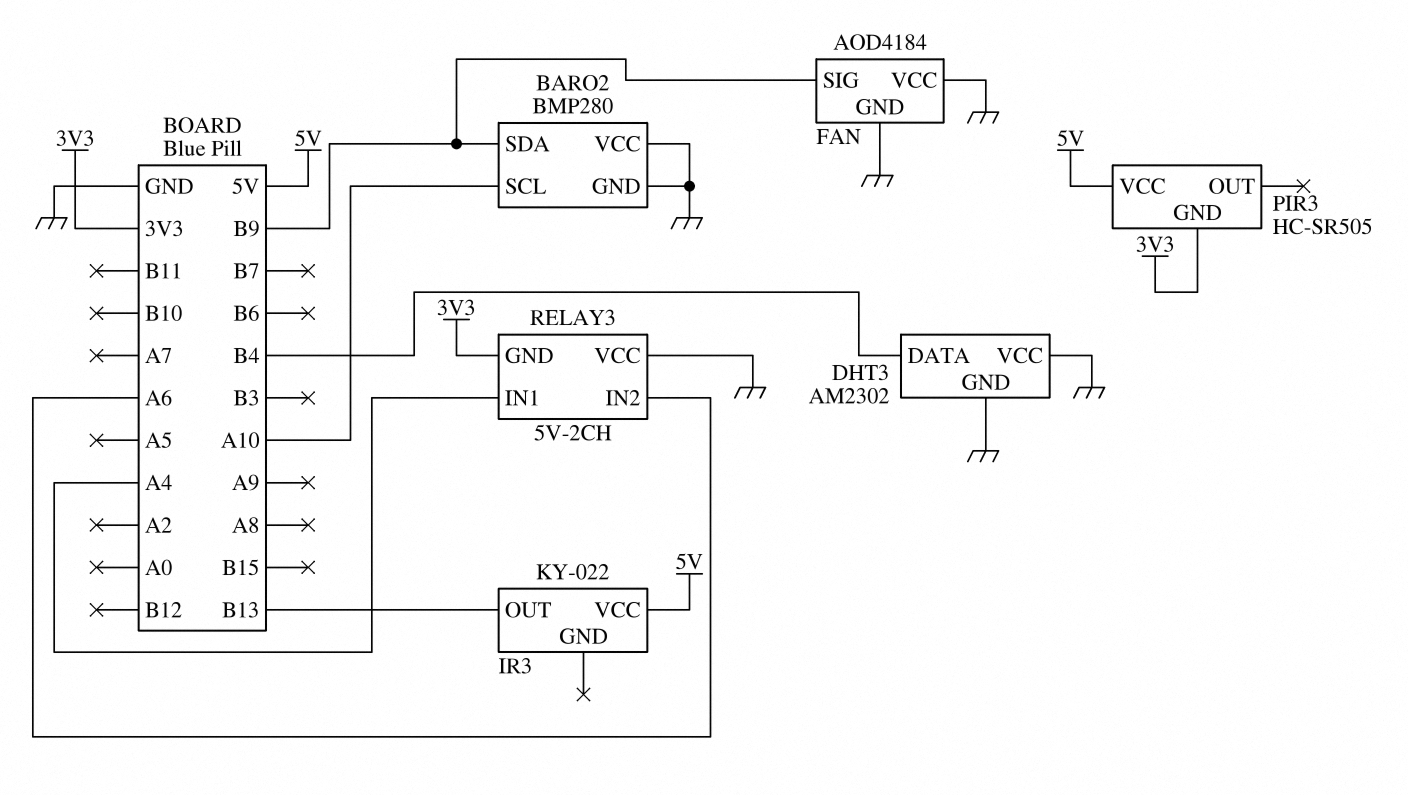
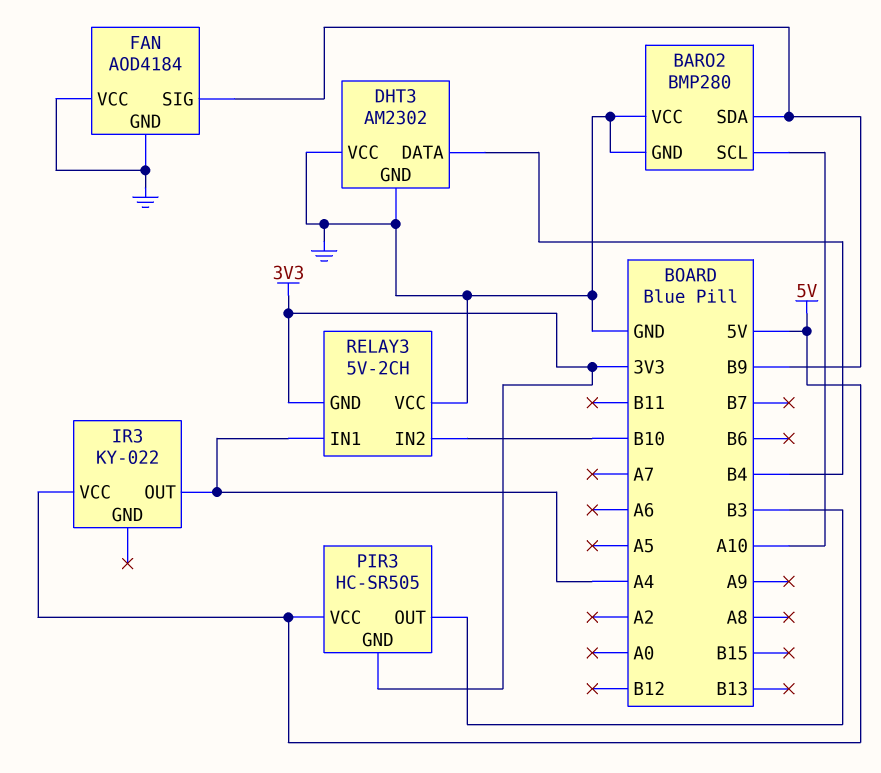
IR3 pin OUT: B13 -> A4
PIR3 pin OUT: none -> B3
RELAY3 pin IN2: A6 -> B10

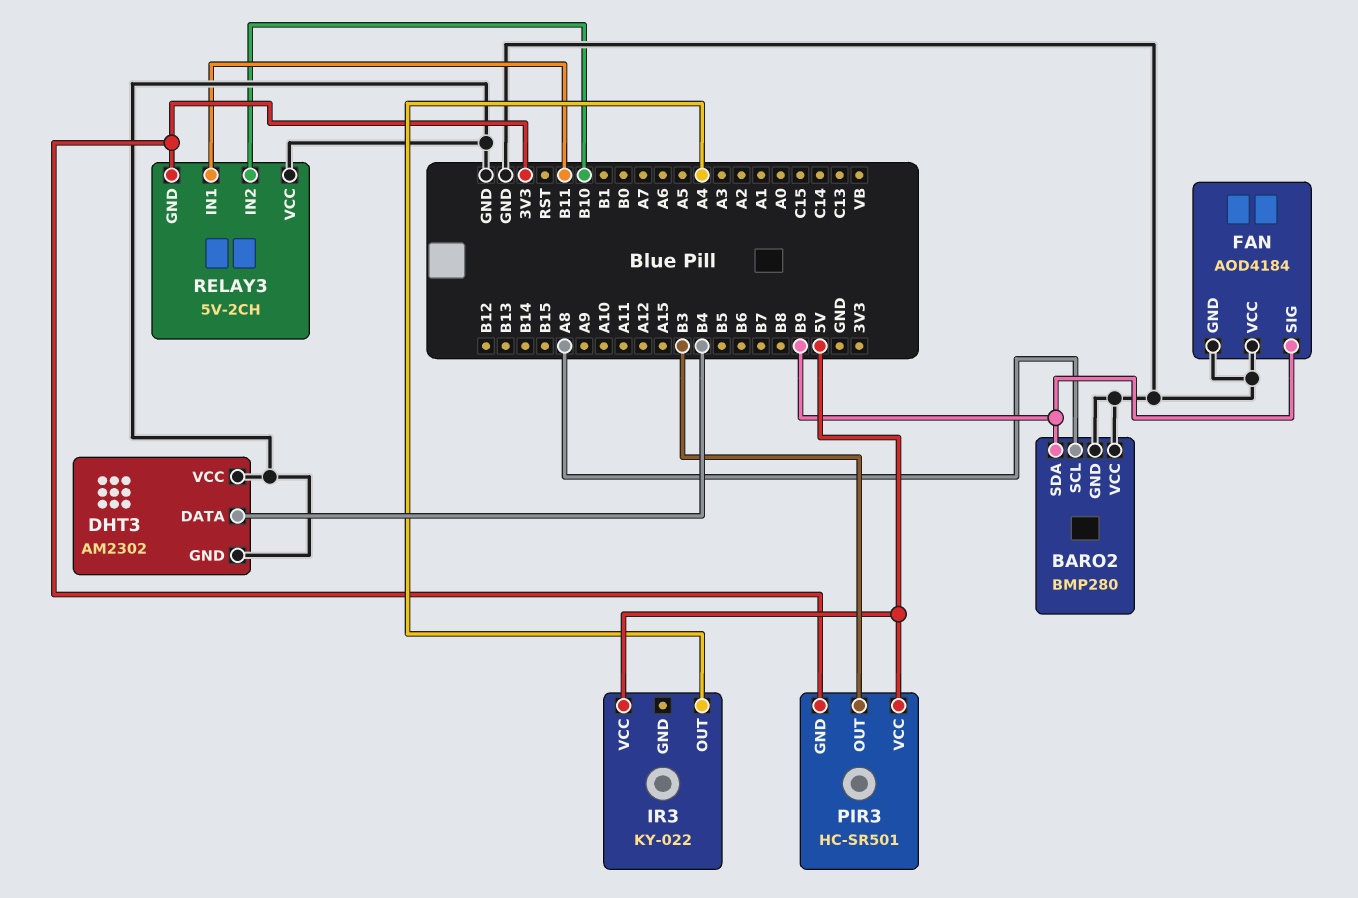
BARO2 pin SCL: A10 -> A8
PIR3: HC-SR505 -> HC-SR501
RELAY3 pin IN1: A4 -> B11

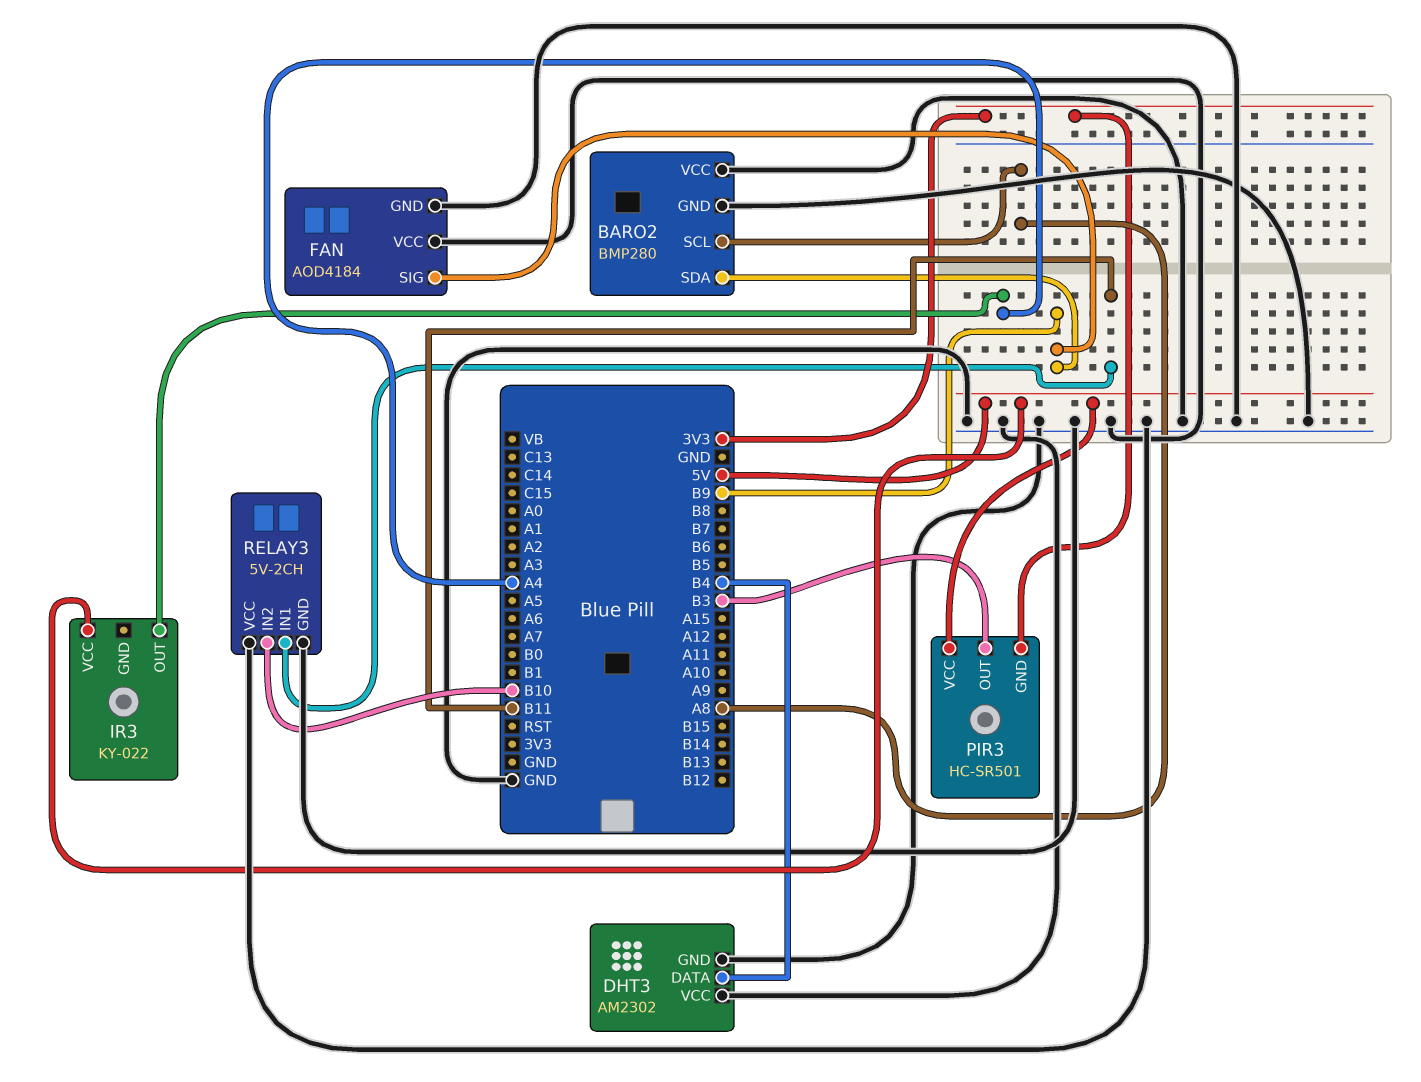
RELAY3 pin GND: 3V3 -> GND

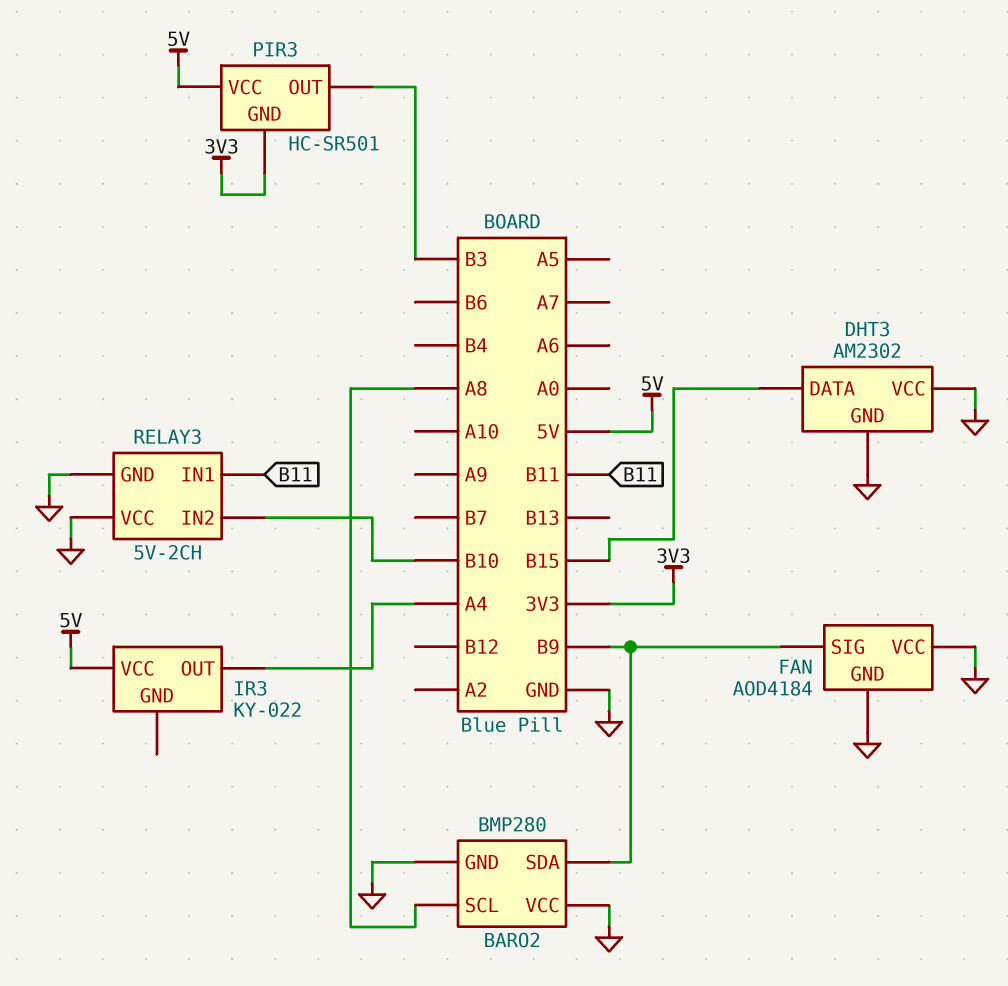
DHT3 pin DATA: B4 -> B15

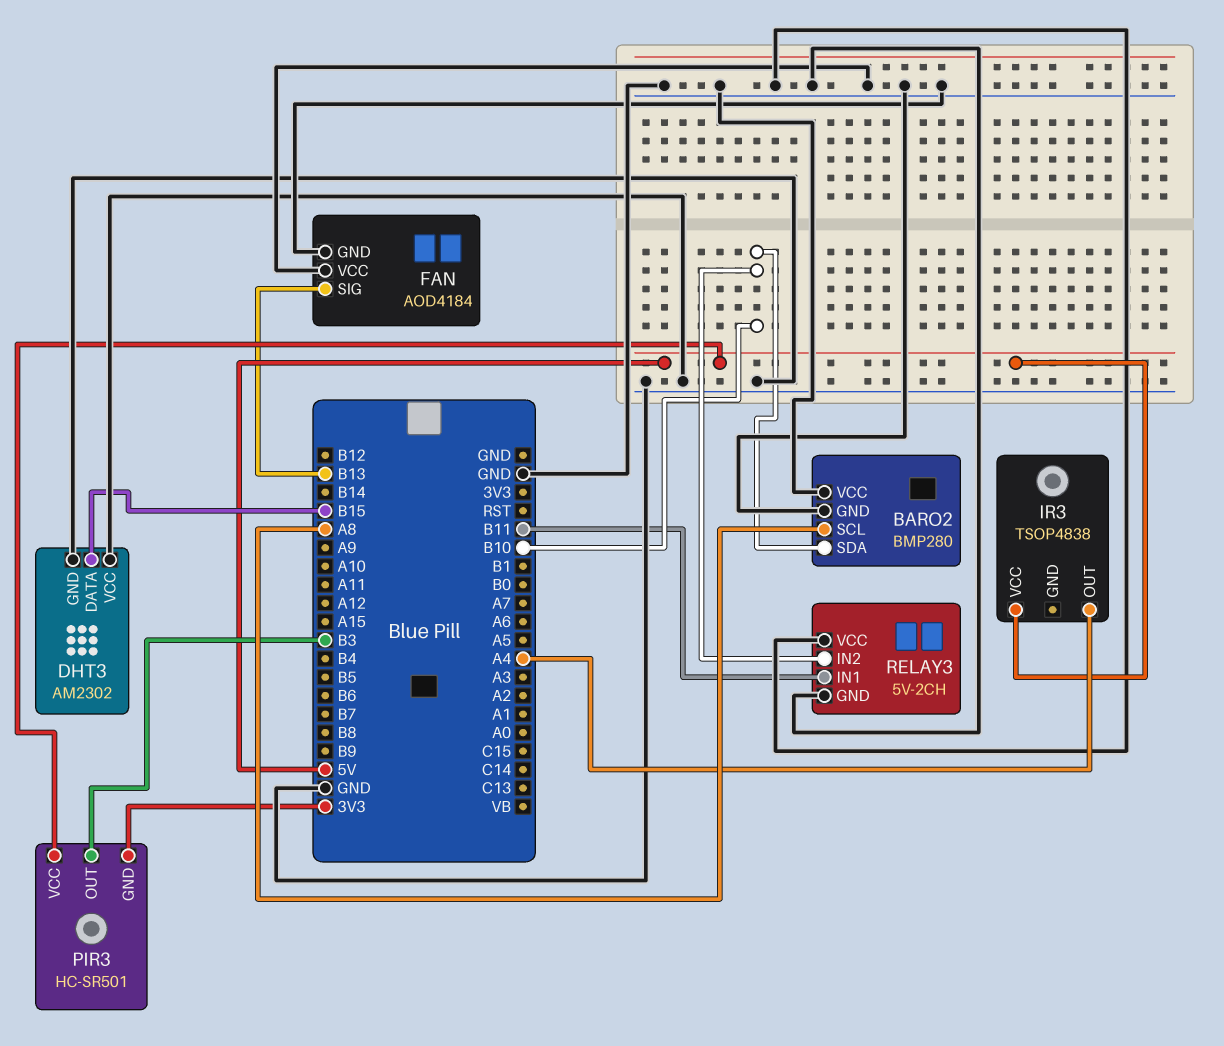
BARO2 pin SDA: B9 -> B10
FAN pin SIG: B9 -> B13
IR3: KY-022 -> TSOP4838

